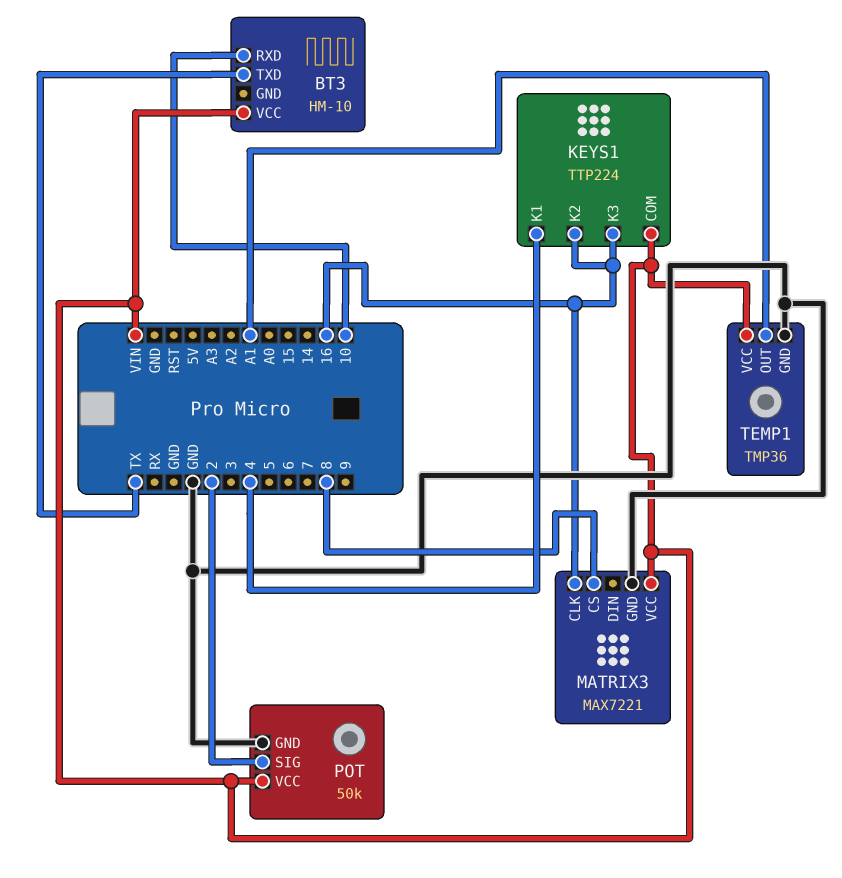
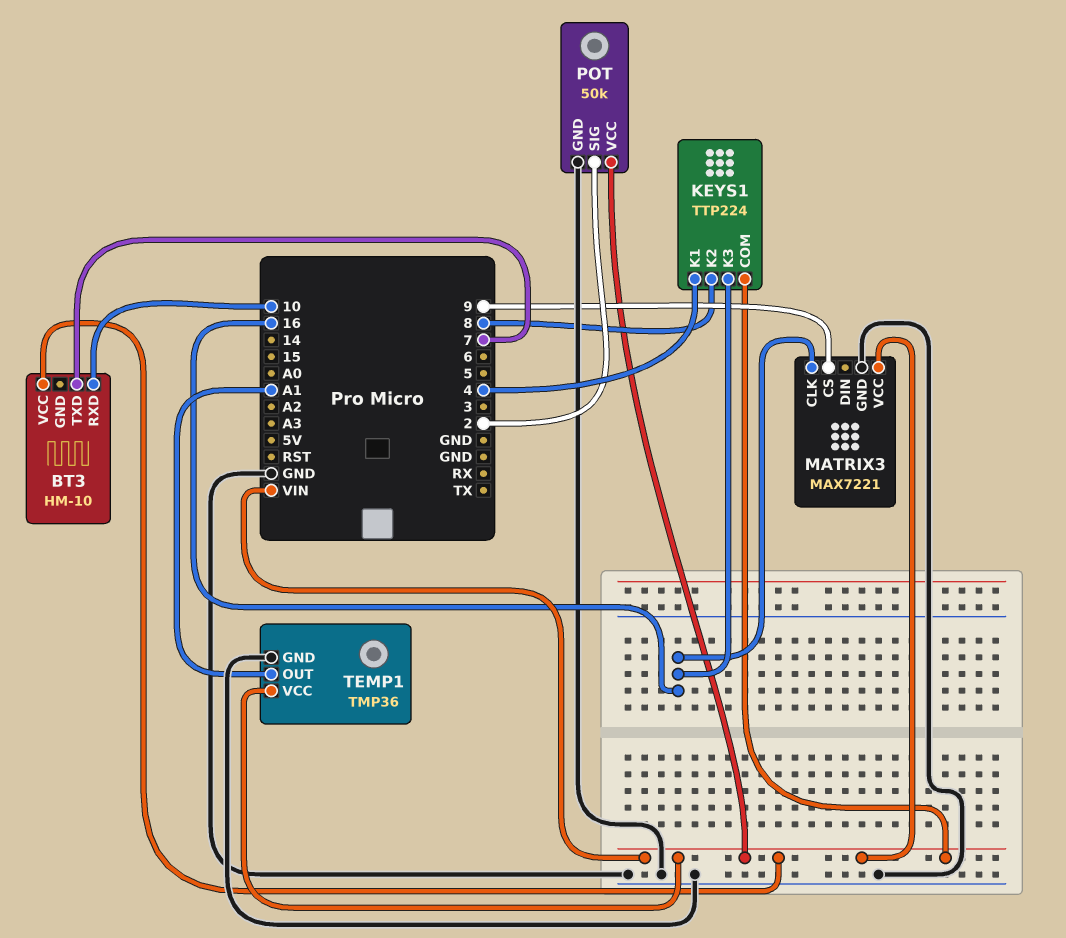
BT3 pin TXD: TX -> 7
KEYS1 pin K2: 16 -> 8
MATRIX3 pin CS: 8 -> 9

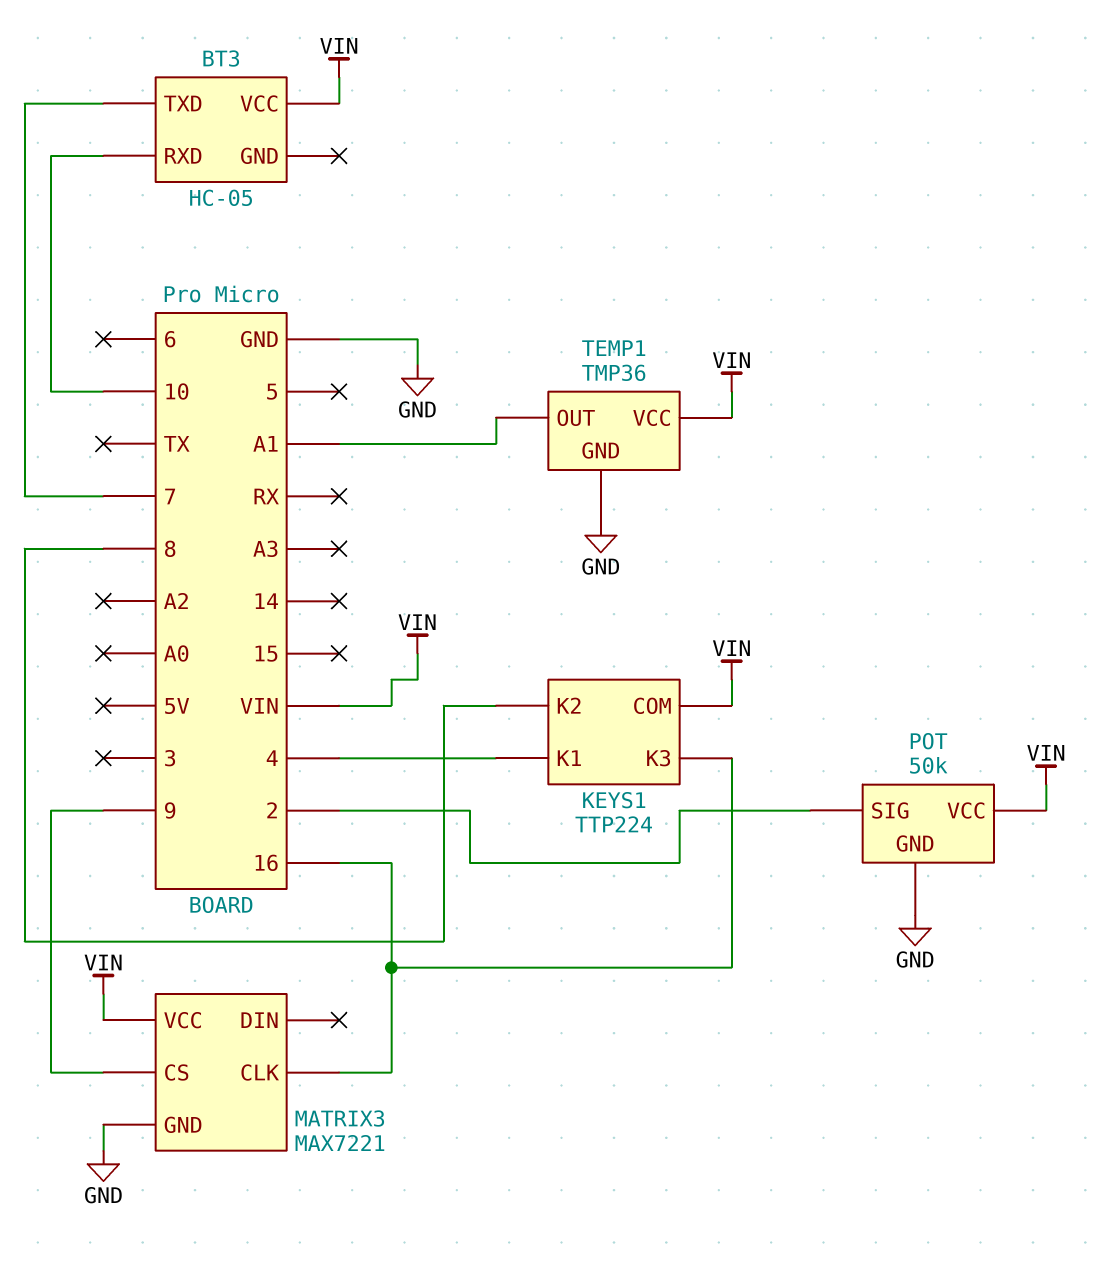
BT3: HM-10 -> HC-05

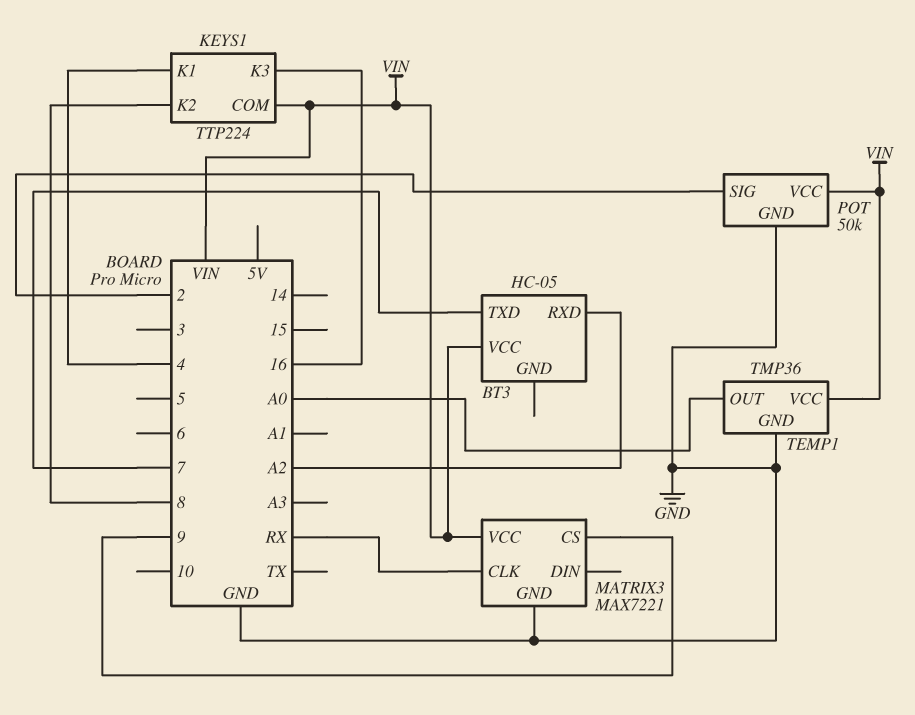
BT3 pin RXD: 10 -> A2
MATRIX3 pin CLK: 16 -> RX
TEMP1 pin OUT: A1 -> A0

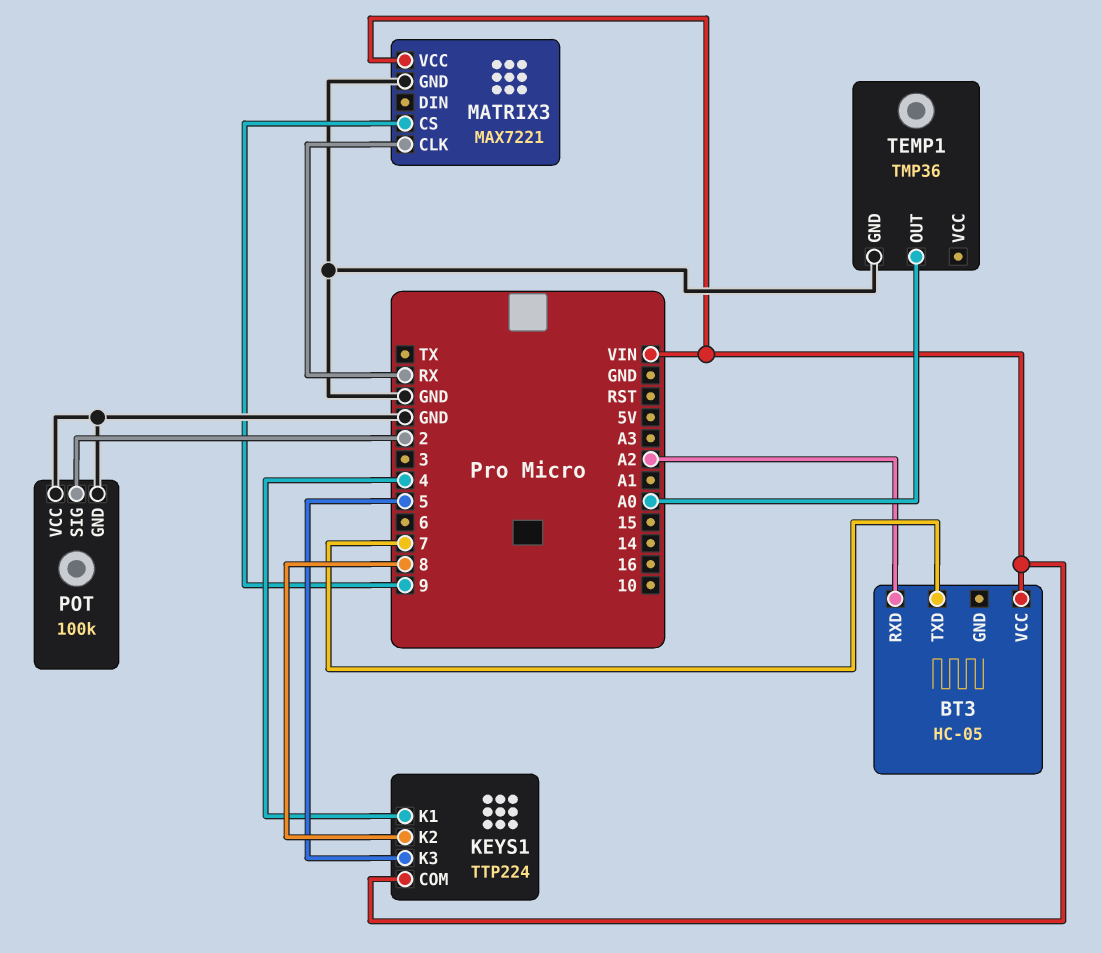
KEYS1 pin K3: 16 -> 5
POT: 50k -> 100k
POT pin VCC: VIN -> GND
TEMP1 pin VCC: VIN -> none

